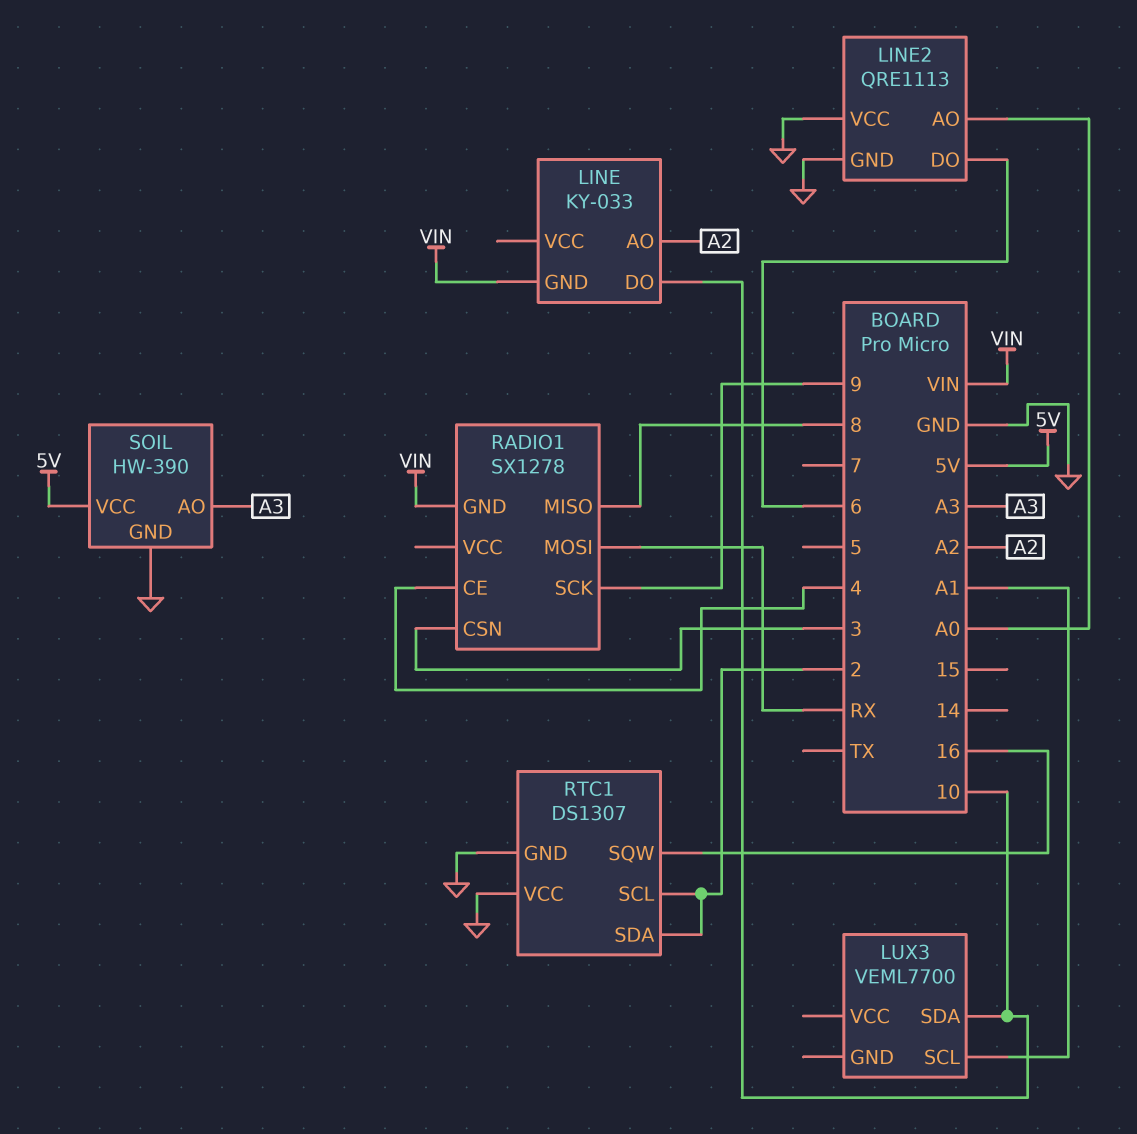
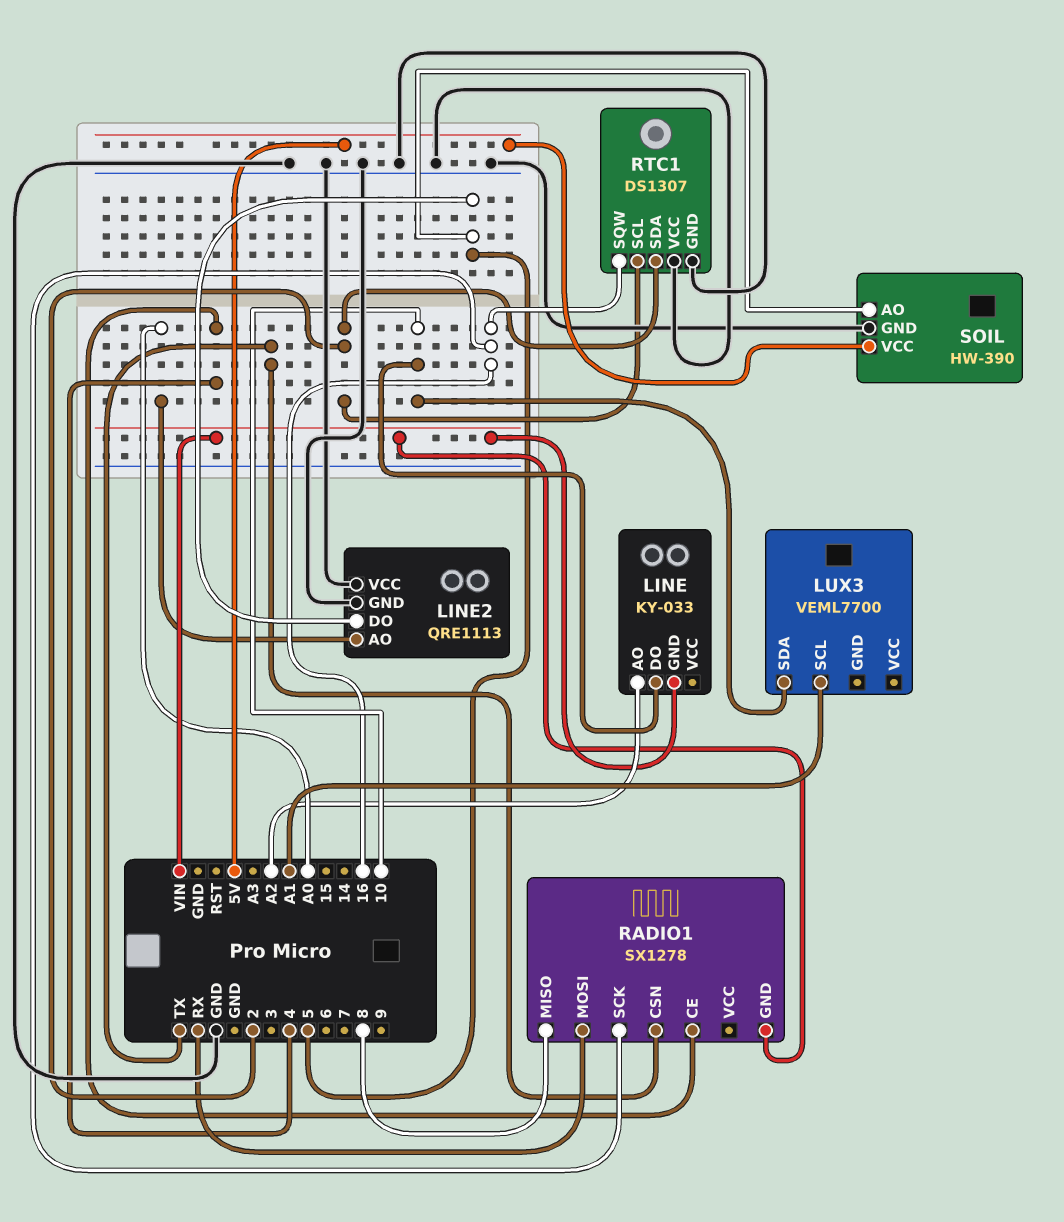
LINE2 pin DO: 6 -> 5
RADIO1 pin CSN: 3 -> TX
RADIO1 pin SCK: 9 -> 16
SOIL pin AO: A3 -> 5

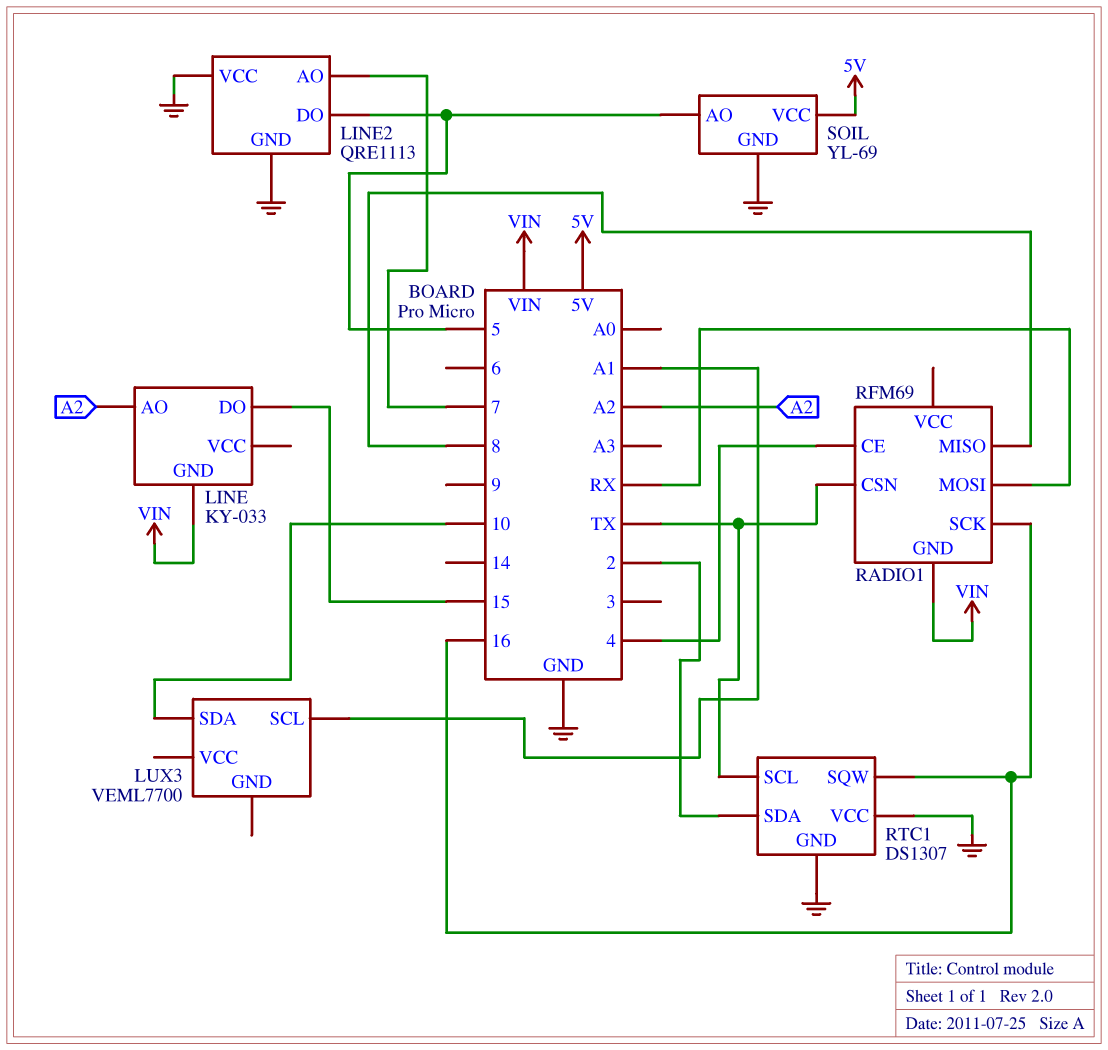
LINE pin DO: 10 -> 15
LINE2 pin AO: A0 -> 7
RADIO1: SX1278 -> RFM69
RTC1 pin SCL: 2 -> TX
SOIL: HW-390 -> YL-69

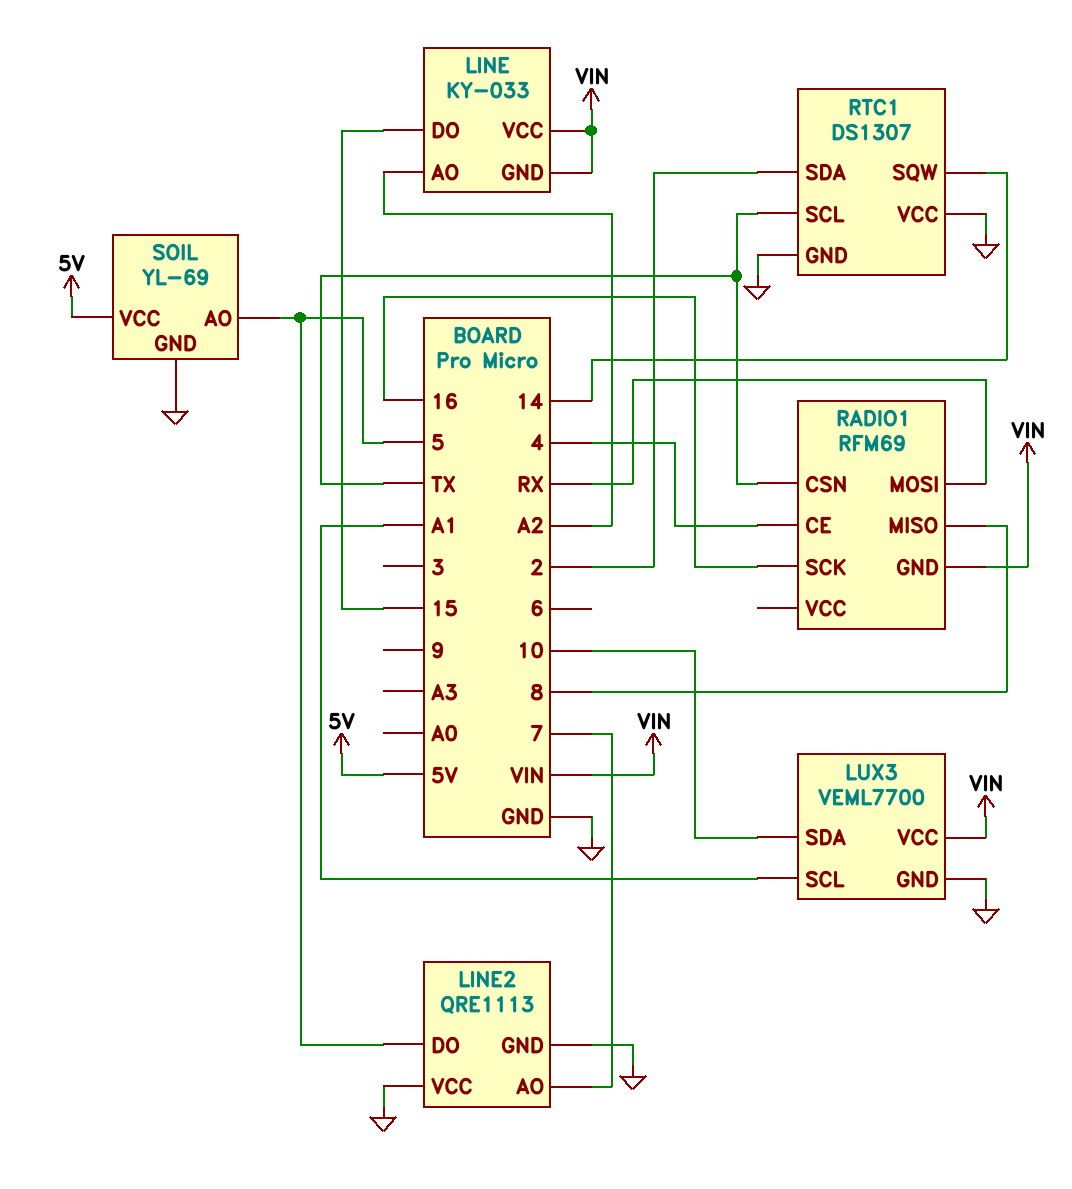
LINE pin VCC: none -> VIN
LUX3 pin GND: none -> GND
LUX3 pin VCC: none -> VIN
RTC1 pin SQW: 16 -> 14

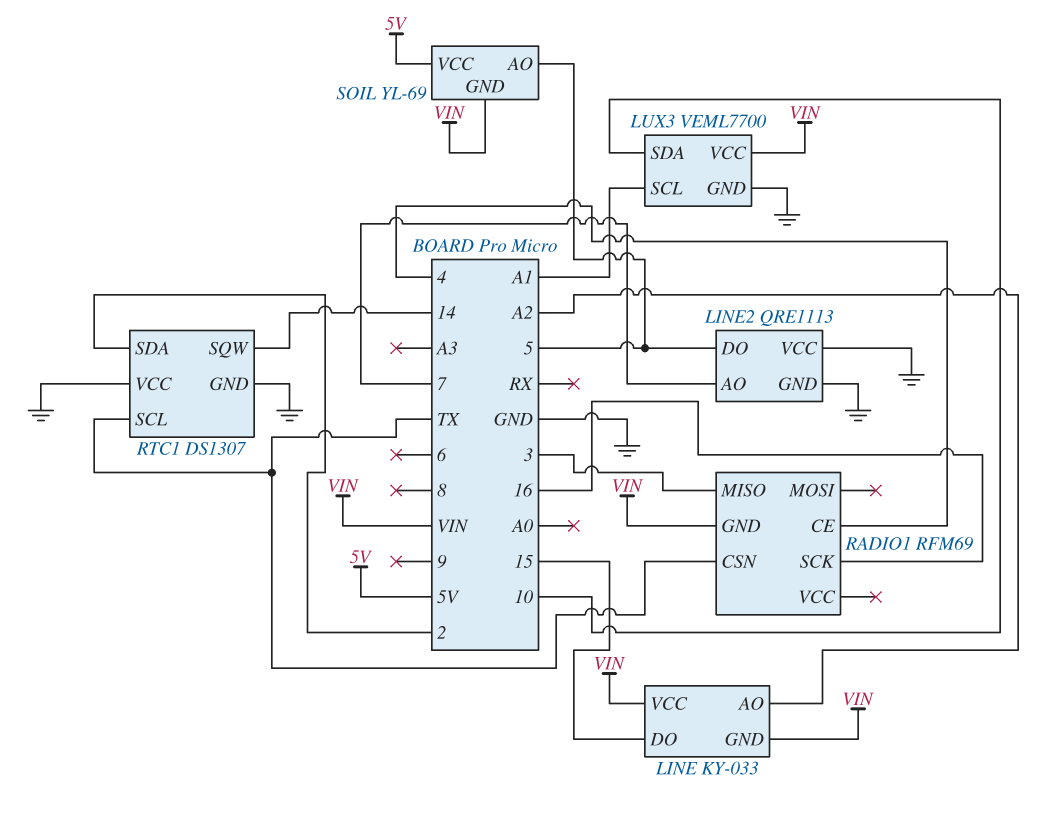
RADIO1 pin MISO: 8 -> 3
RADIO1 pin MOSI: RX -> none
SOIL pin GND: GND -> VIN

